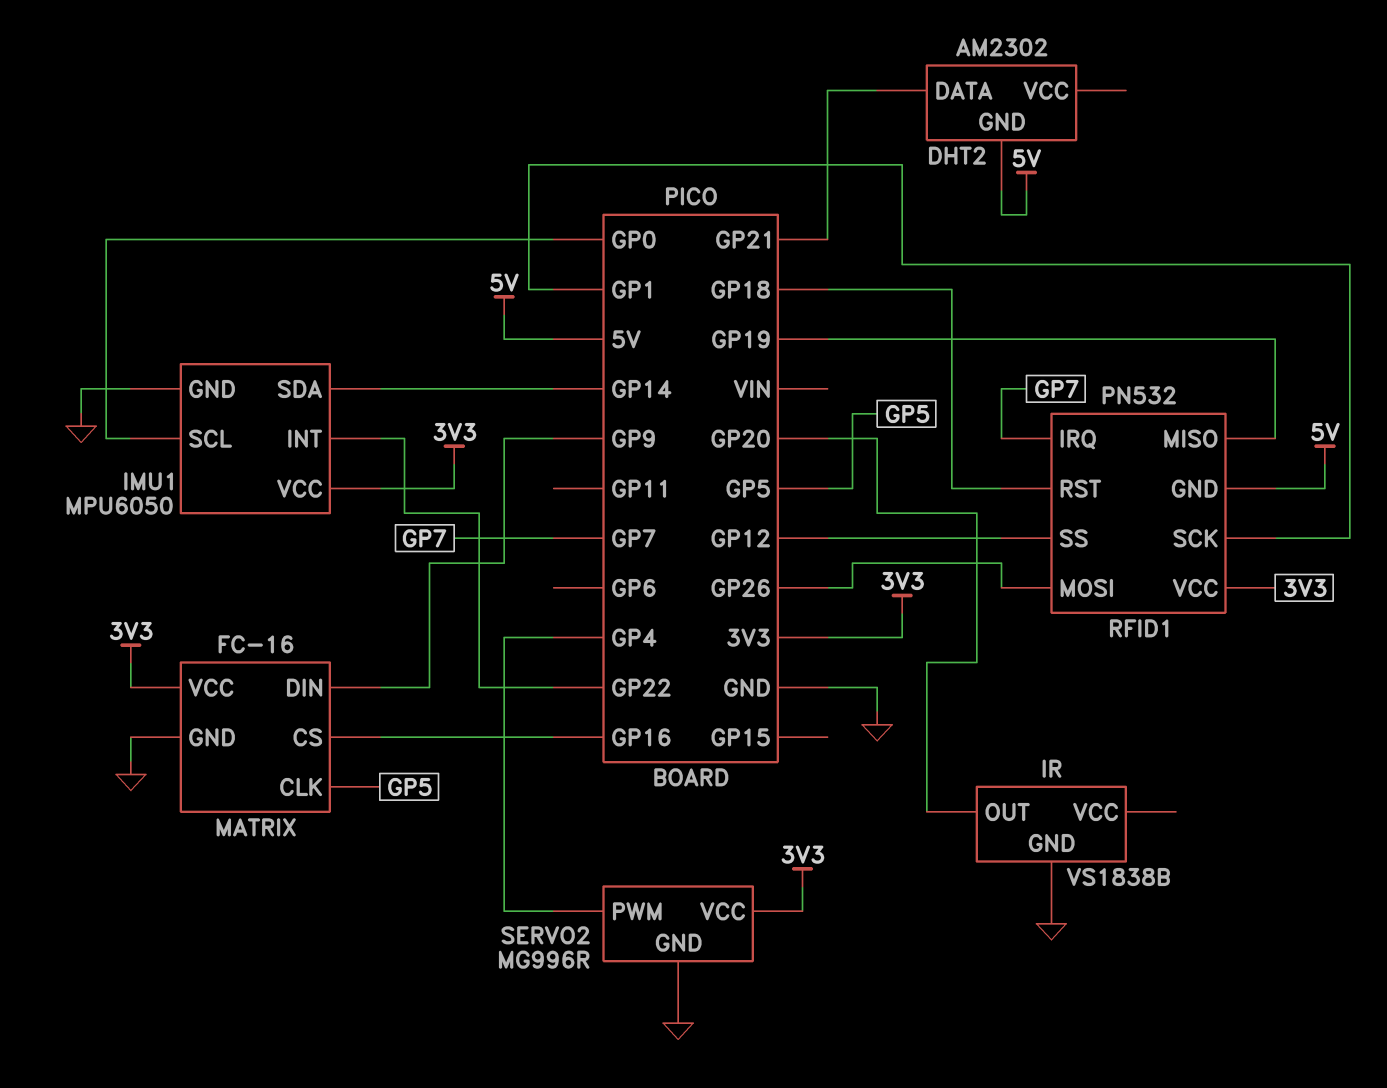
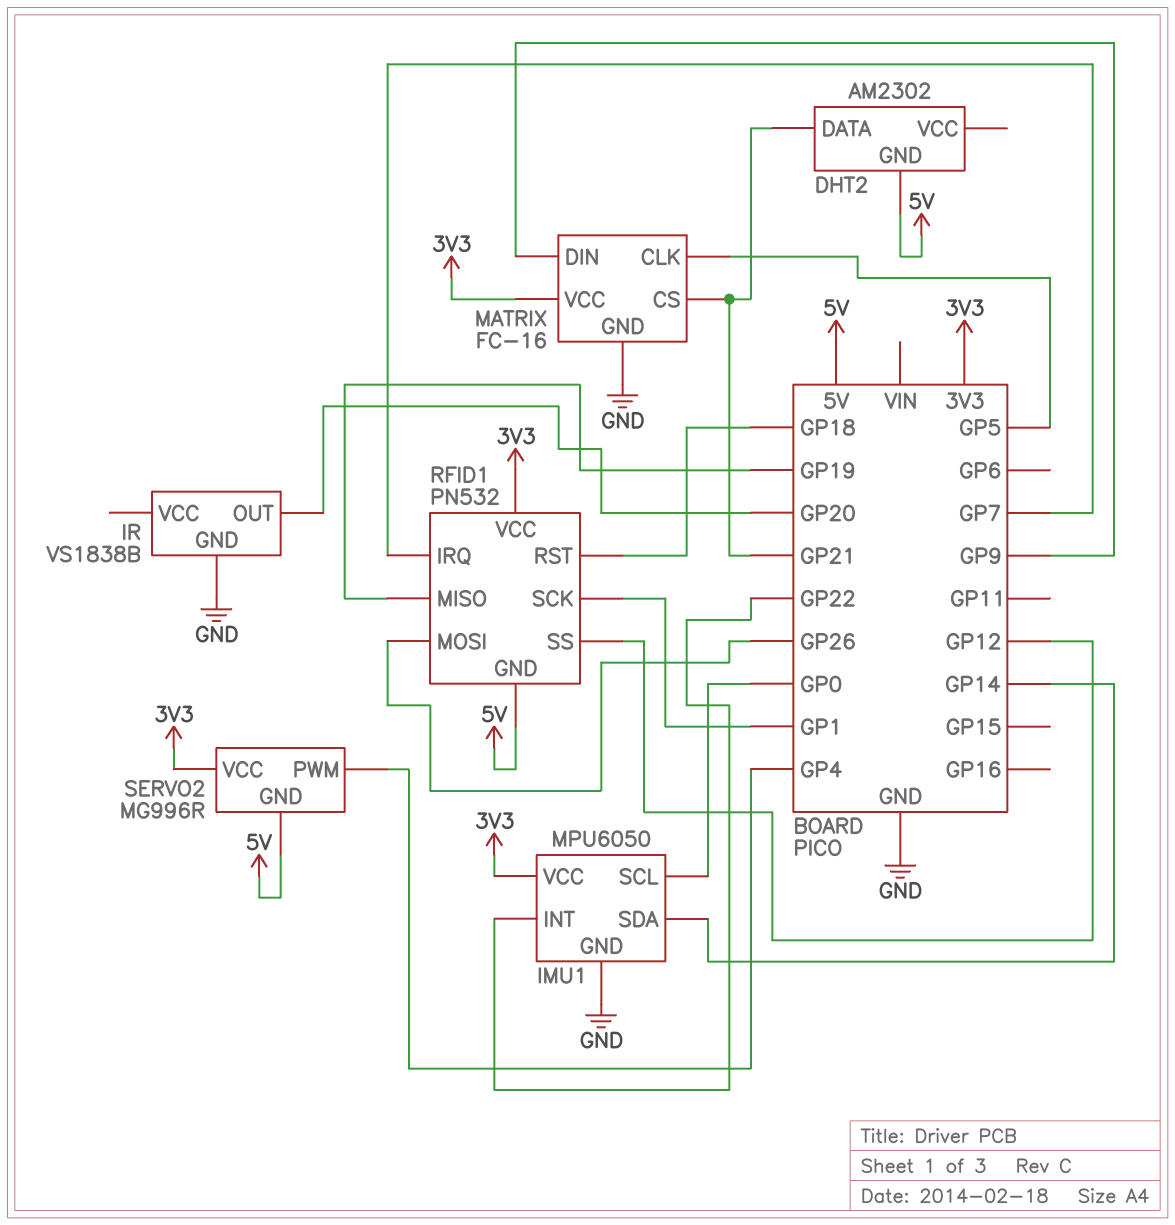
MATRIX pin CS: GP16 -> GP21
SERVO2 pin GND: GND -> 5V

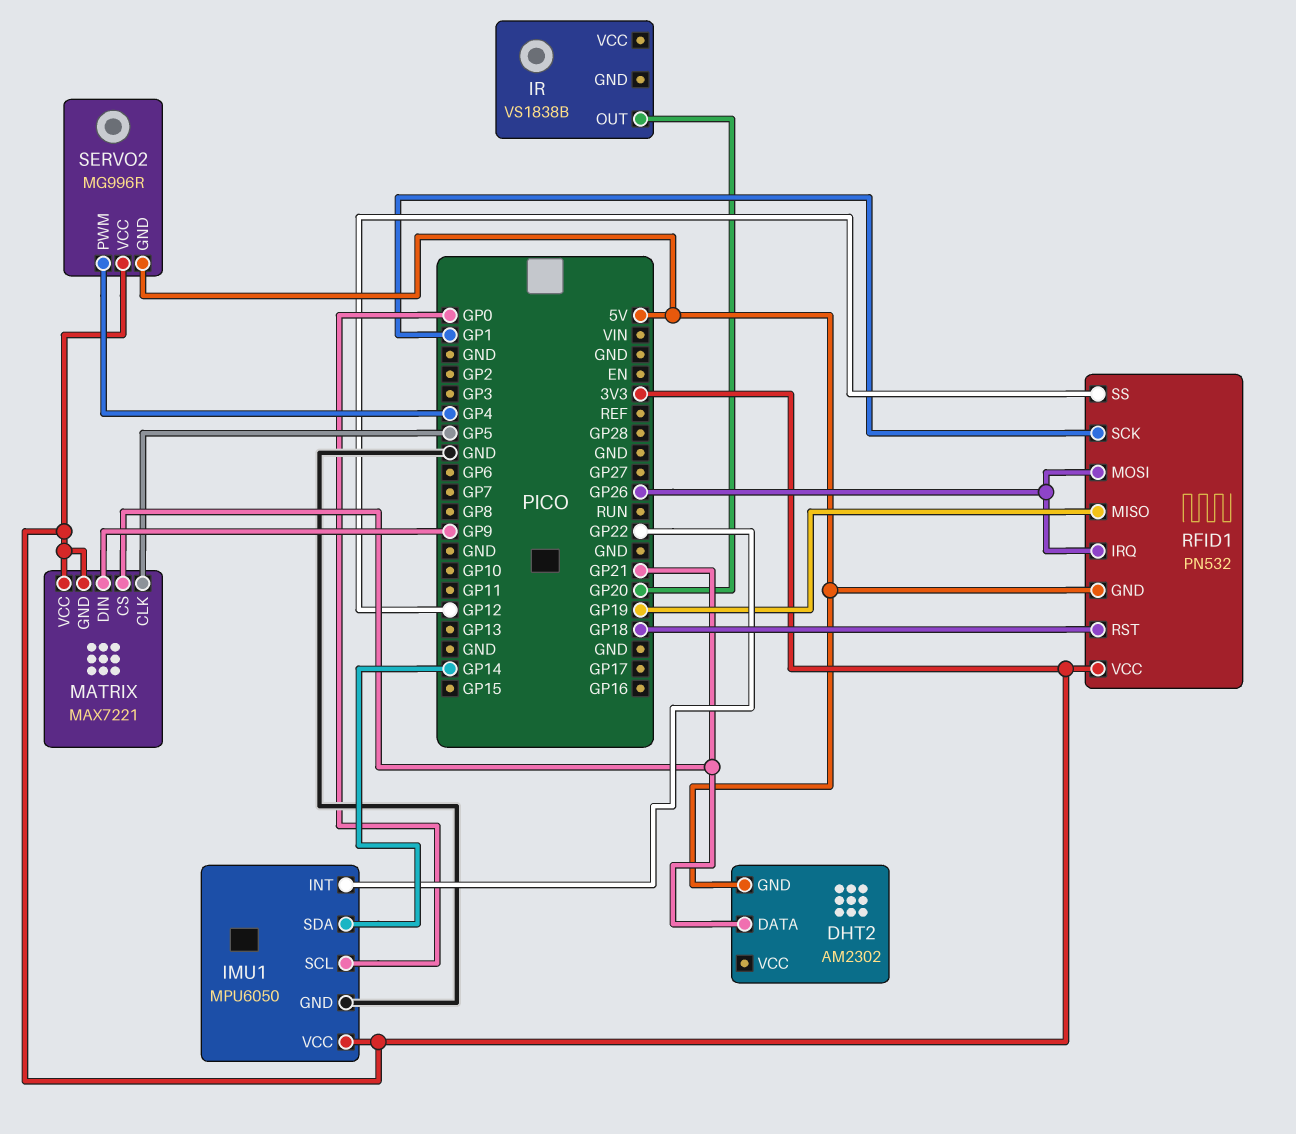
IR pin GND: GND -> none
MATRIX: FC-16 -> MAX7221
MATRIX pin GND: GND -> 3V3
RFID1 pin IRQ: GP7 -> GP26

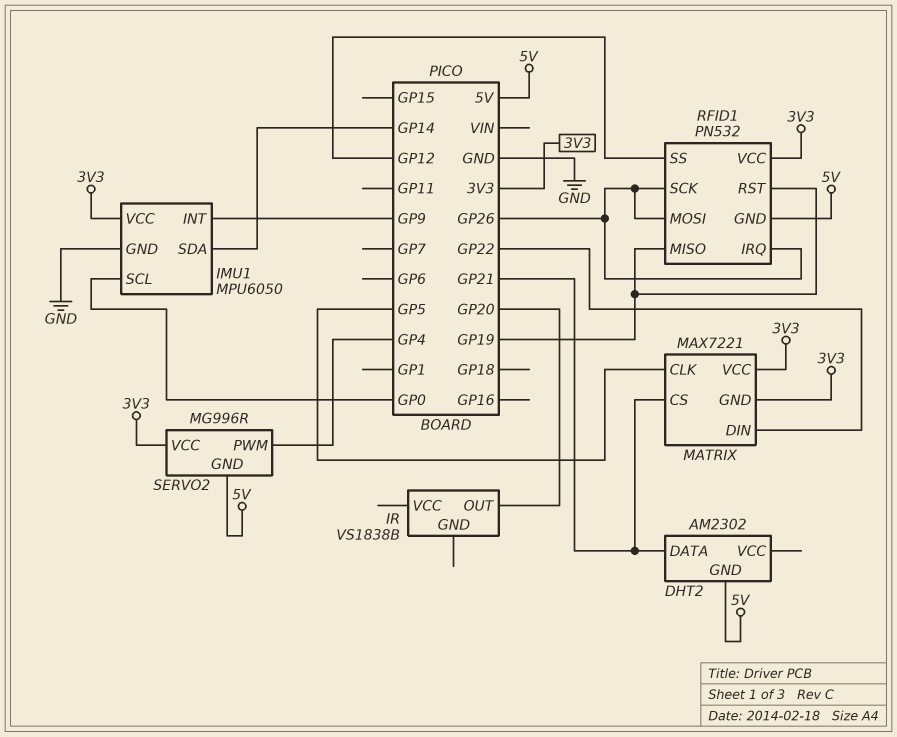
IMU1 pin INT: GP22 -> GP9
MATRIX pin DIN: GP9 -> GP22
RFID1 pin RST: GP18 -> GP19
RFID1 pin SCK: GP1 -> GP26

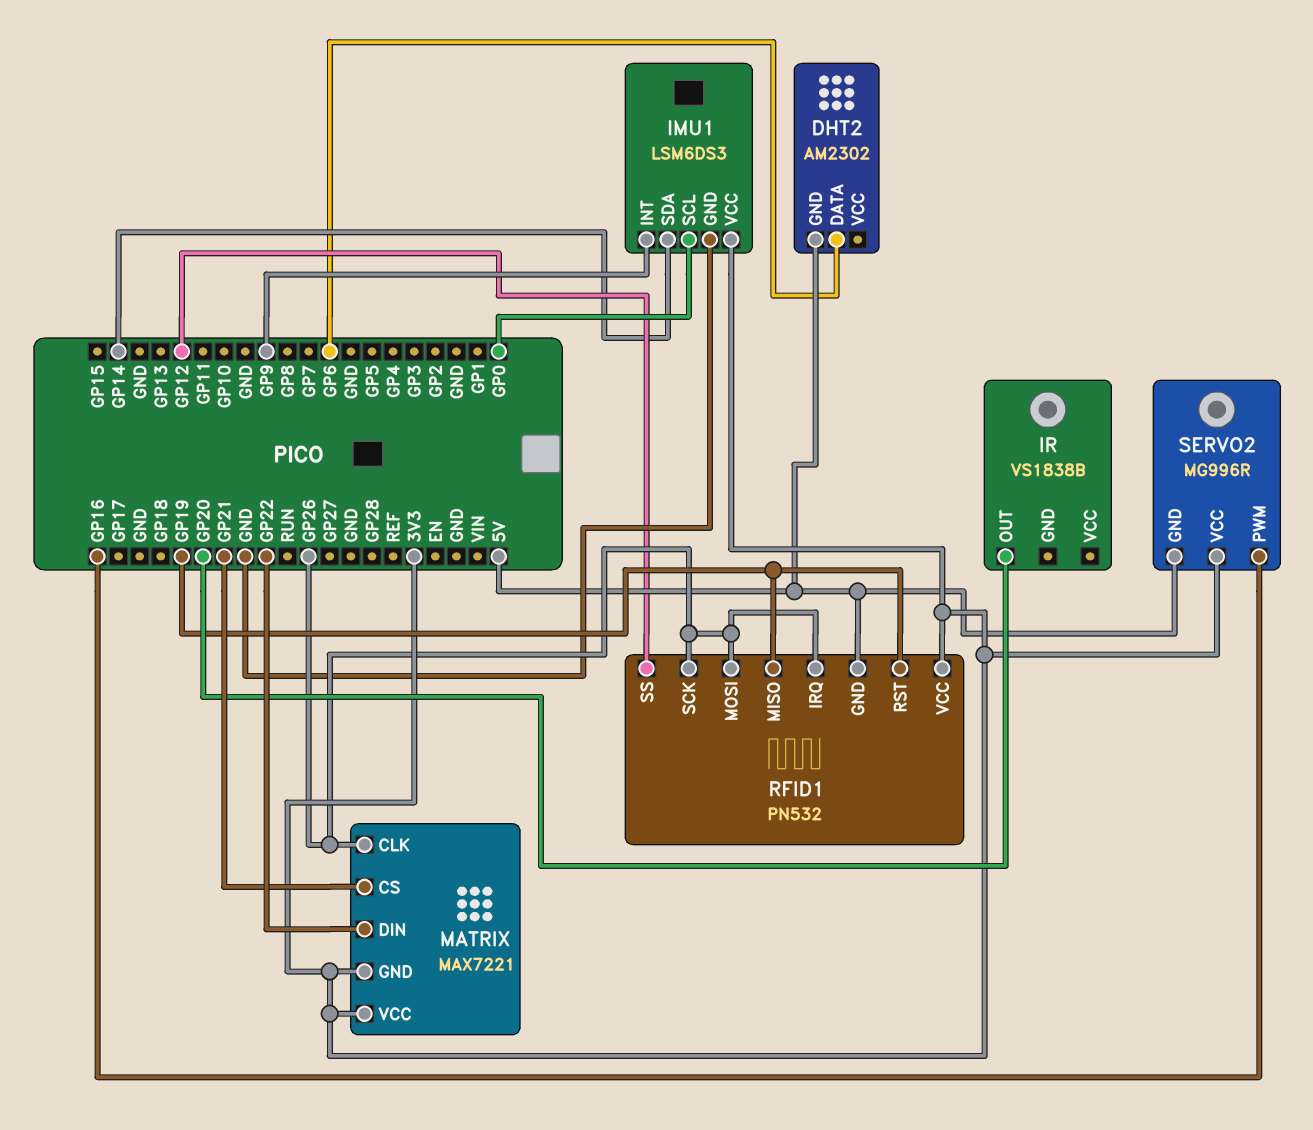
DHT2 pin DATA: GP21 -> GP6
IMU1: MPU6050 -> LSM6DS3
MATRIX pin CLK: GP5 -> GP26
SERVO2 pin PWM: GP4 -> GP16

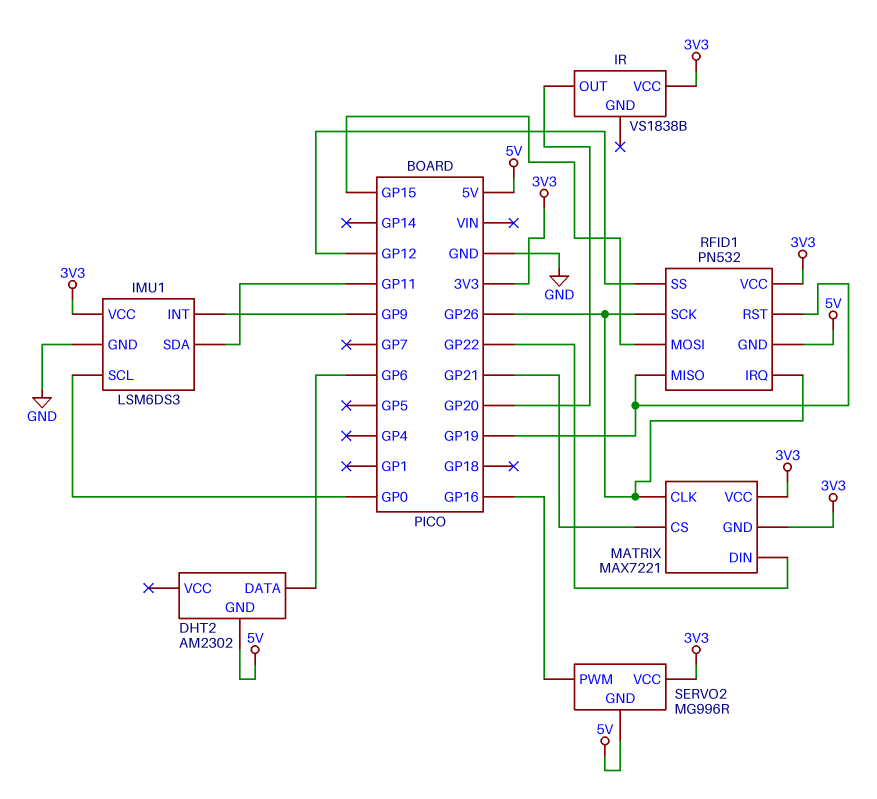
IMU1 pin SDA: GP14 -> GP11
IR pin VCC: none -> 3V3
RFID1 pin MOSI: GP26 -> GP15

